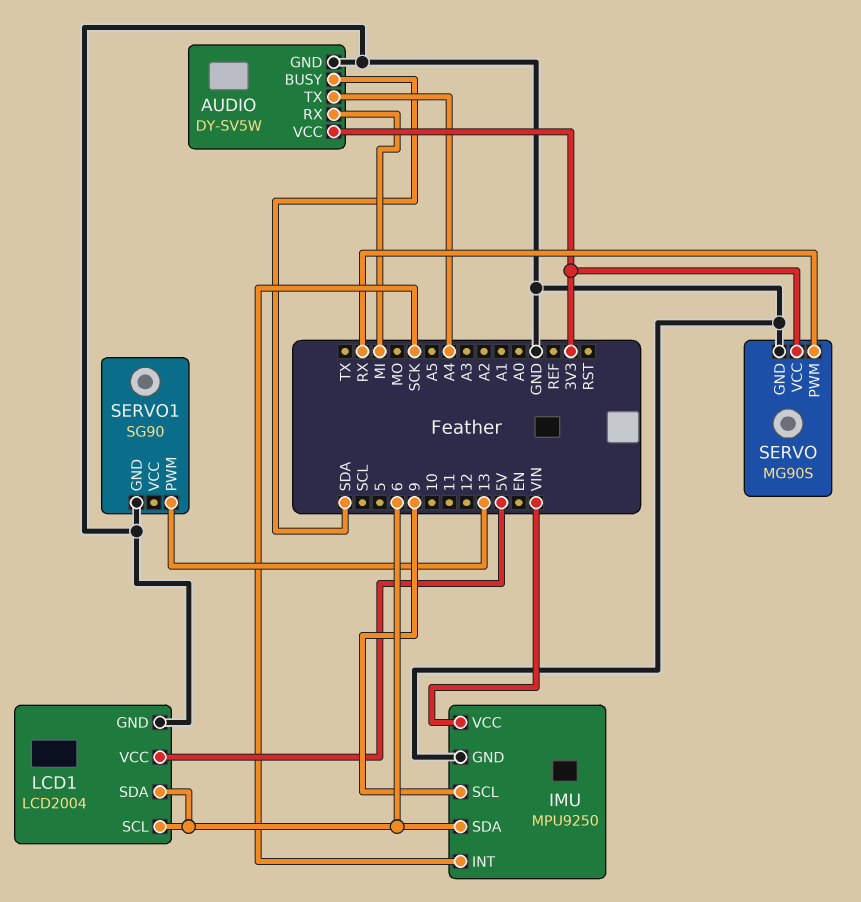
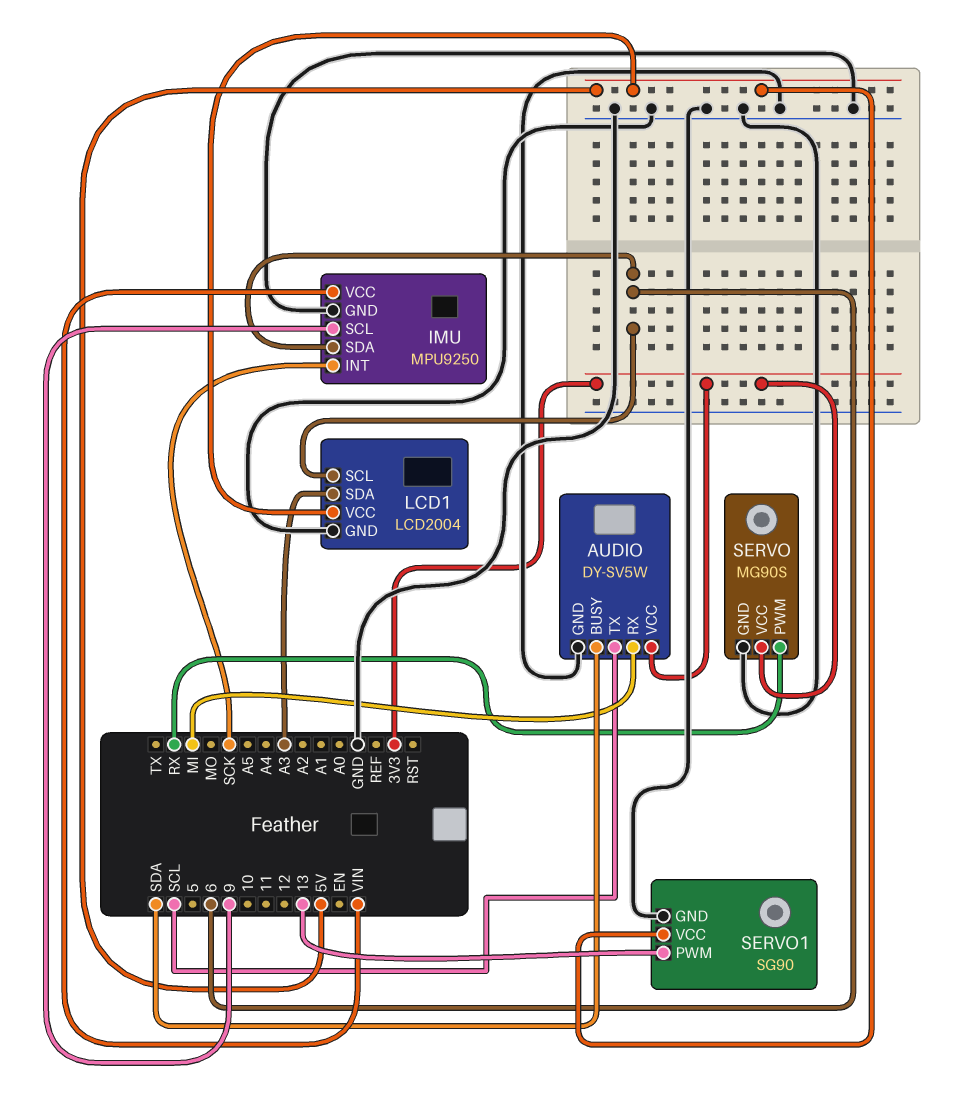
AUDIO pin TX: A4 -> SCL
LCD1 pin SDA: 6 -> A3
SERVO1 pin VCC: none -> 5V

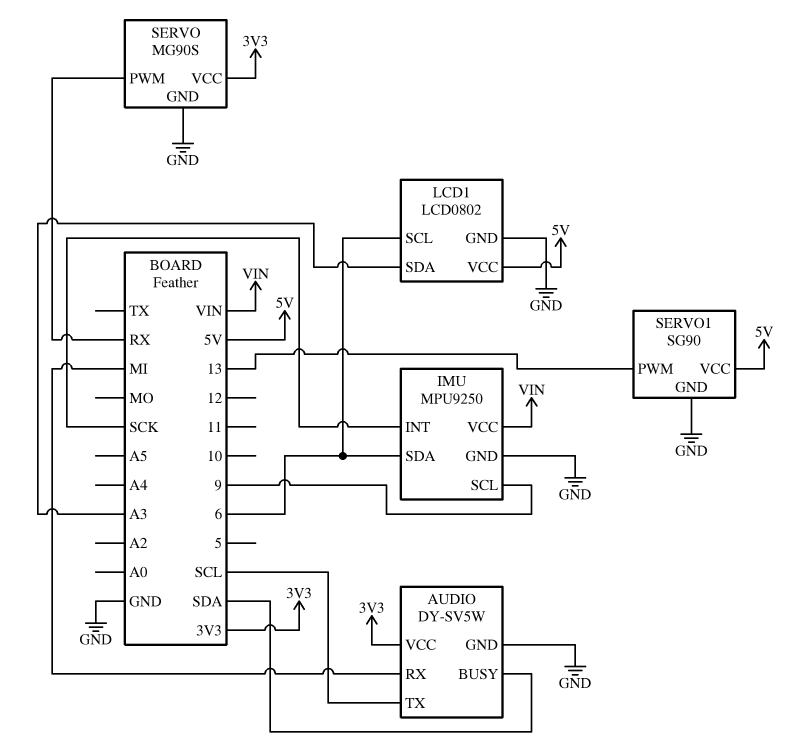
LCD1: LCD2004 -> LCD0802

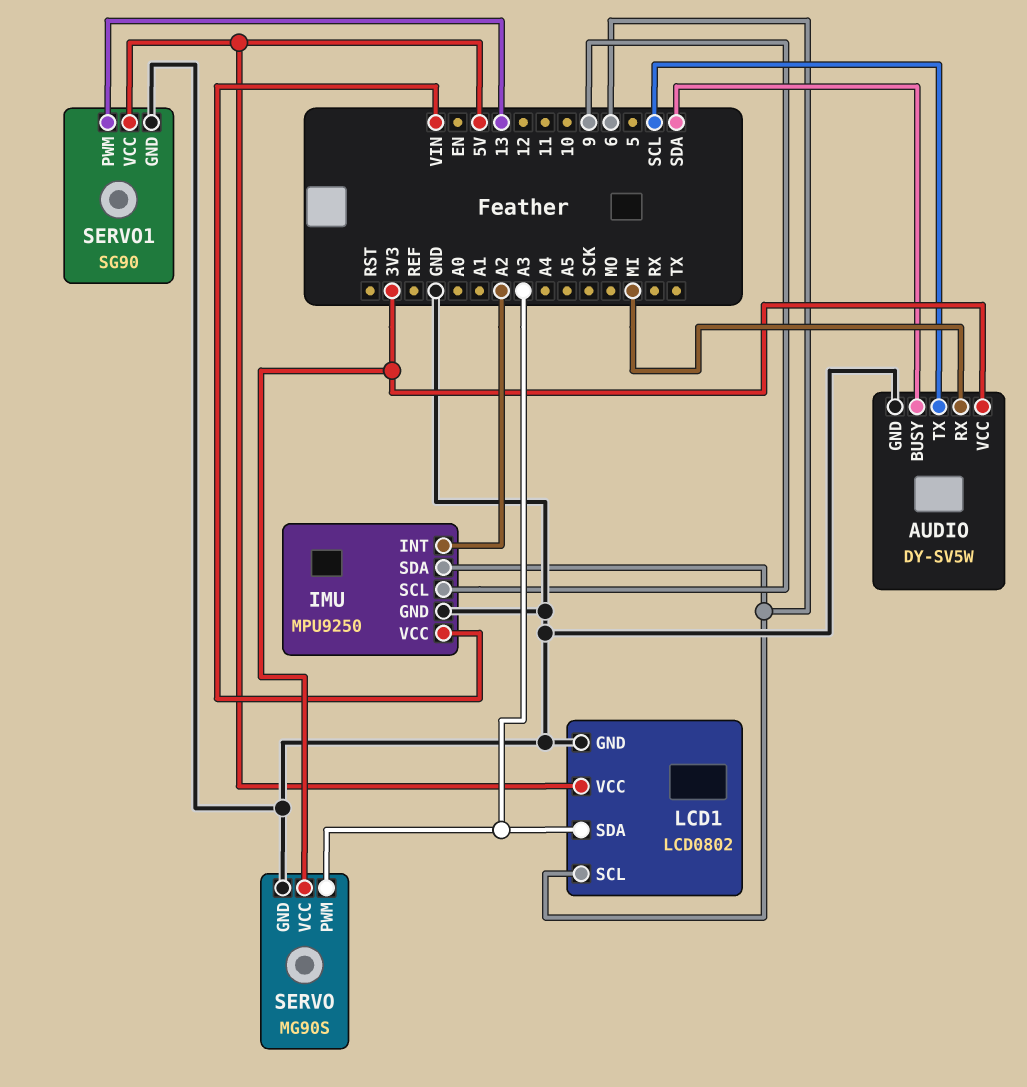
IMU pin INT: SCK -> A2
SERVO pin PWM: RX -> A3

